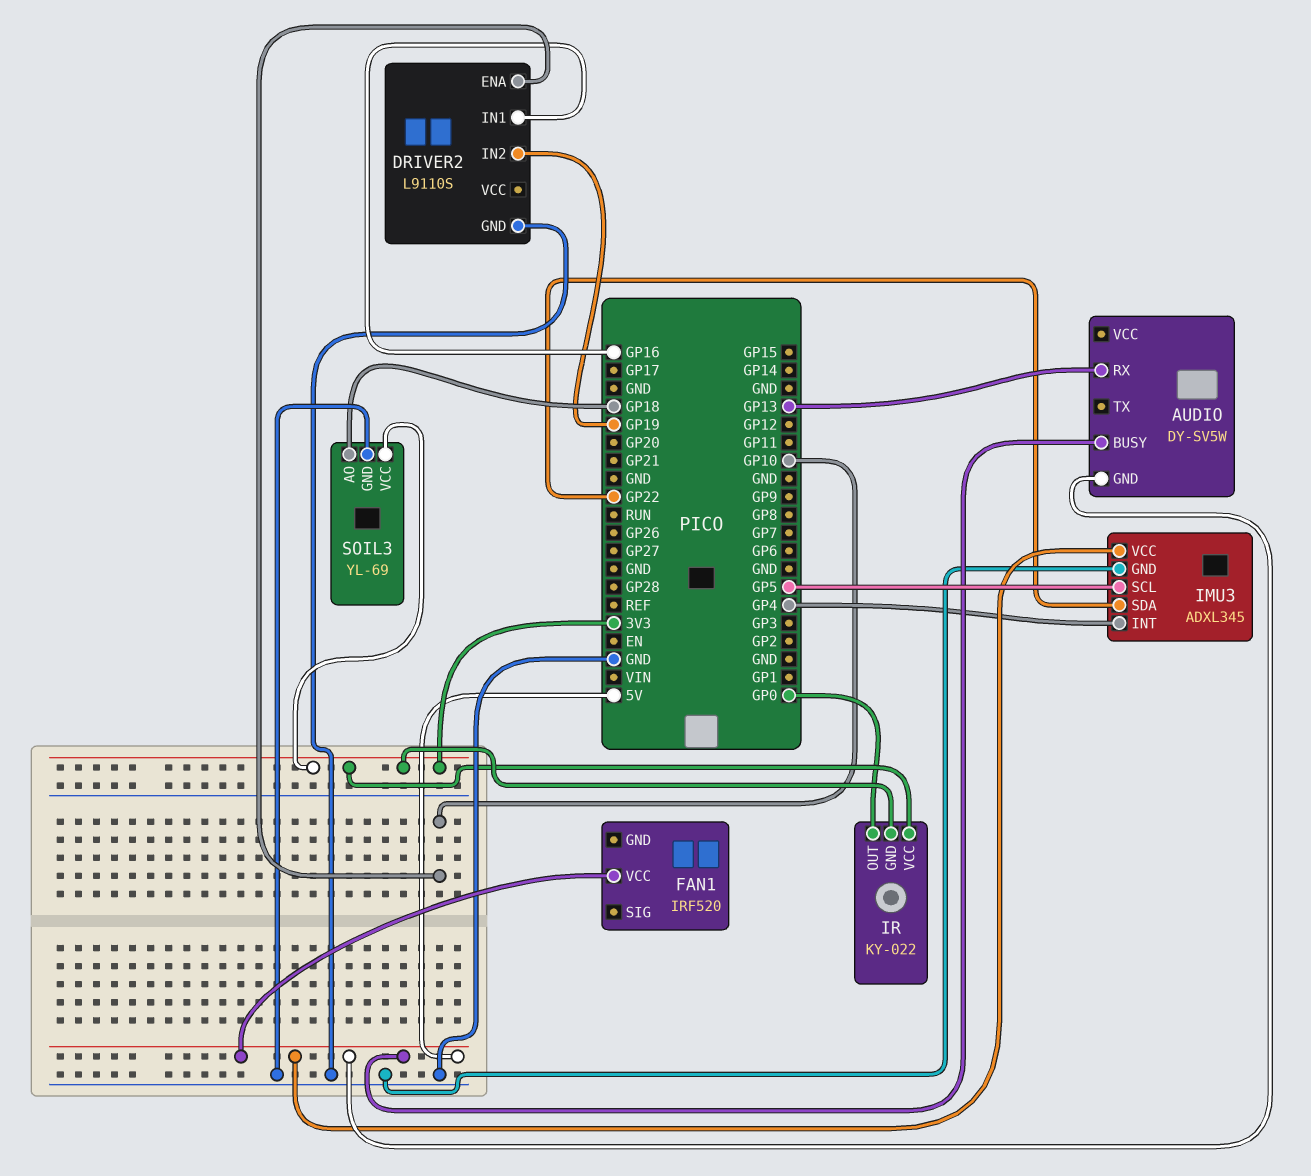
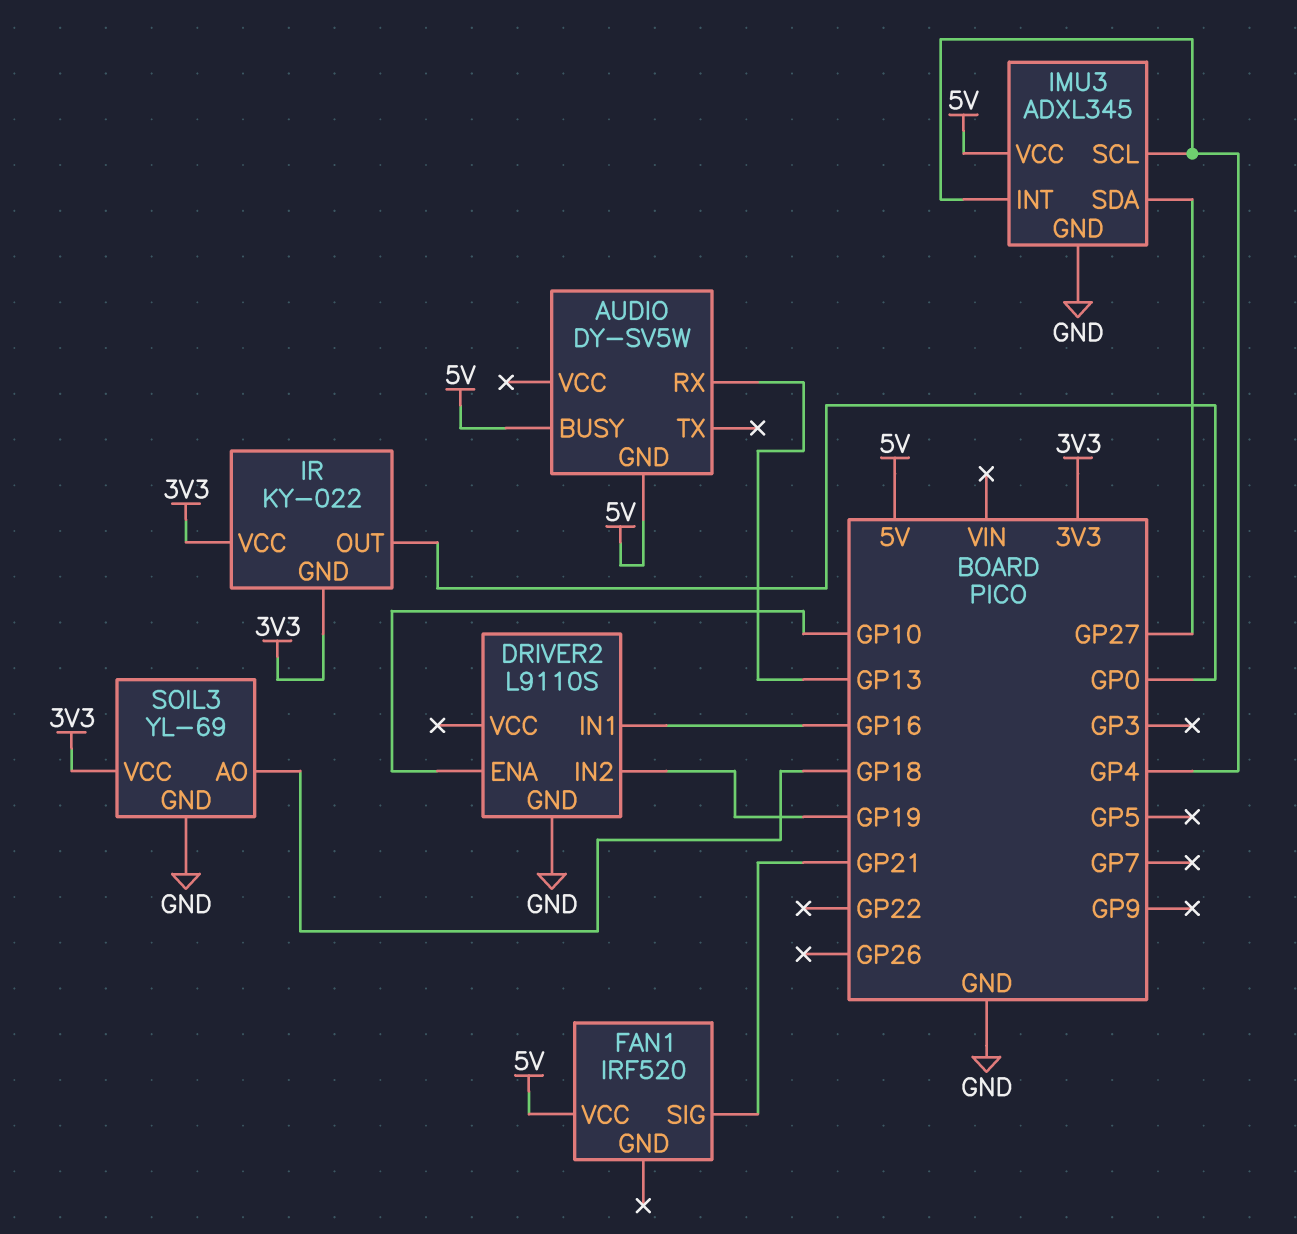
FAN1 pin SIG: none -> GP21
IMU3 pin SCL: GP5 -> GP4
IMU3 pin SDA: GP22 -> GP27

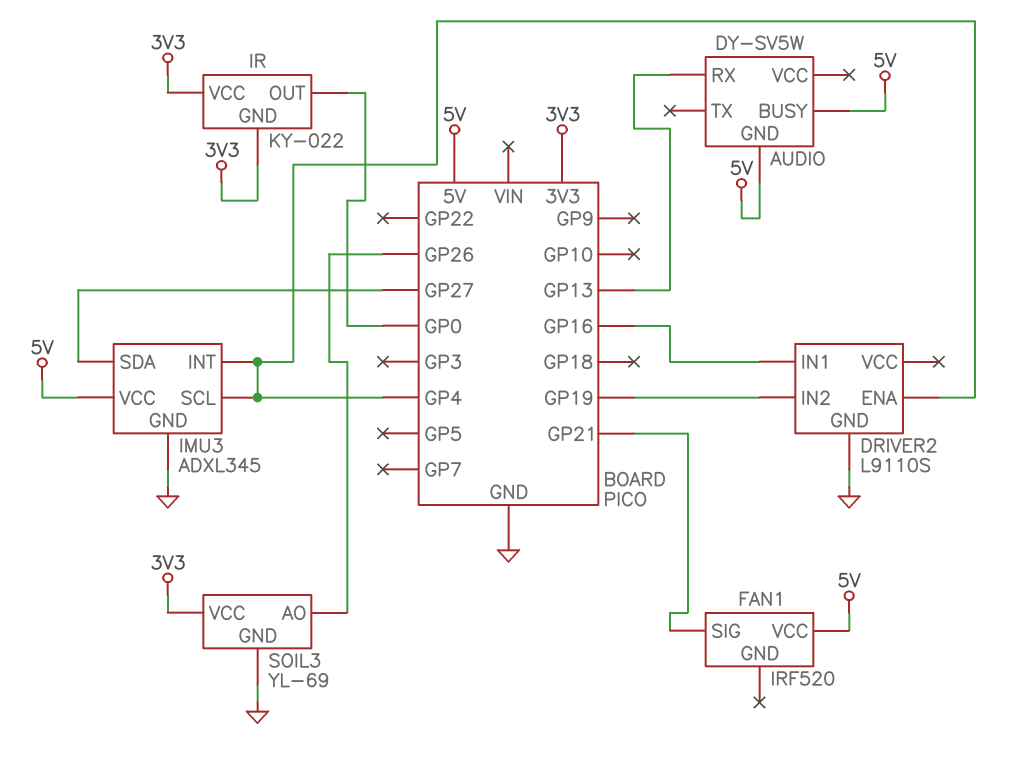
DRIVER2 pin ENA: GP10 -> GP4
SOIL3 pin AO: GP18 -> GP26

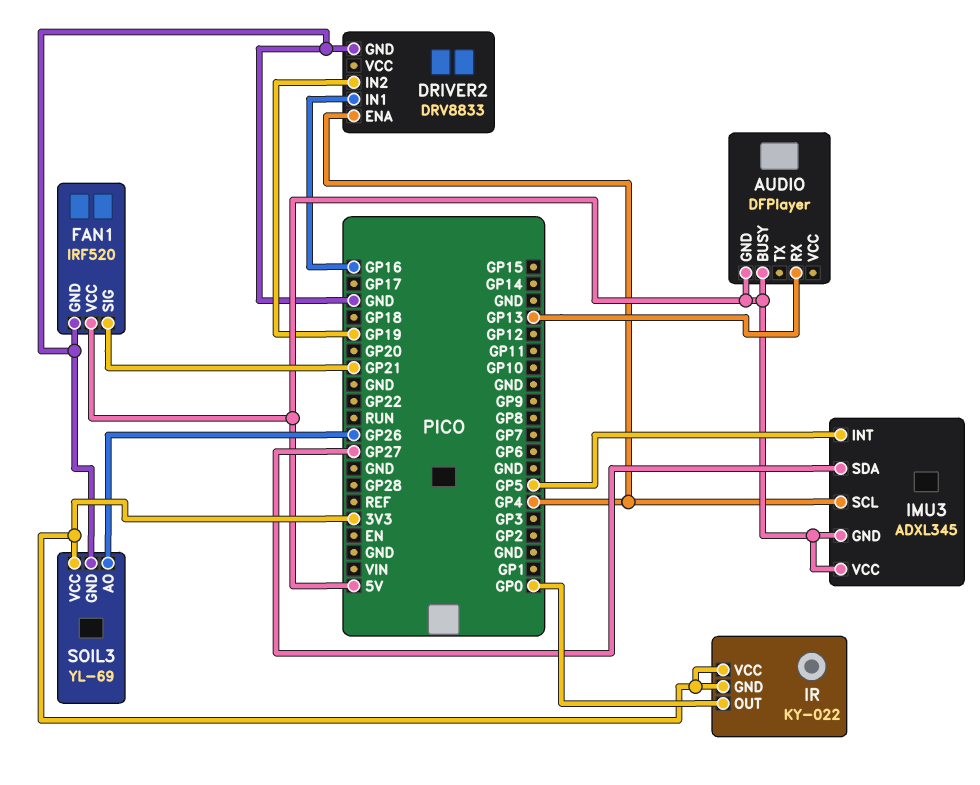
AUDIO: DY-SV5W -> DFPlayer
DRIVER2: L9110S -> DRV8833
FAN1 pin GND: none -> GND
IMU3 pin GND: GND -> 5V
IMU3 pin INT: GP4 -> GP5

